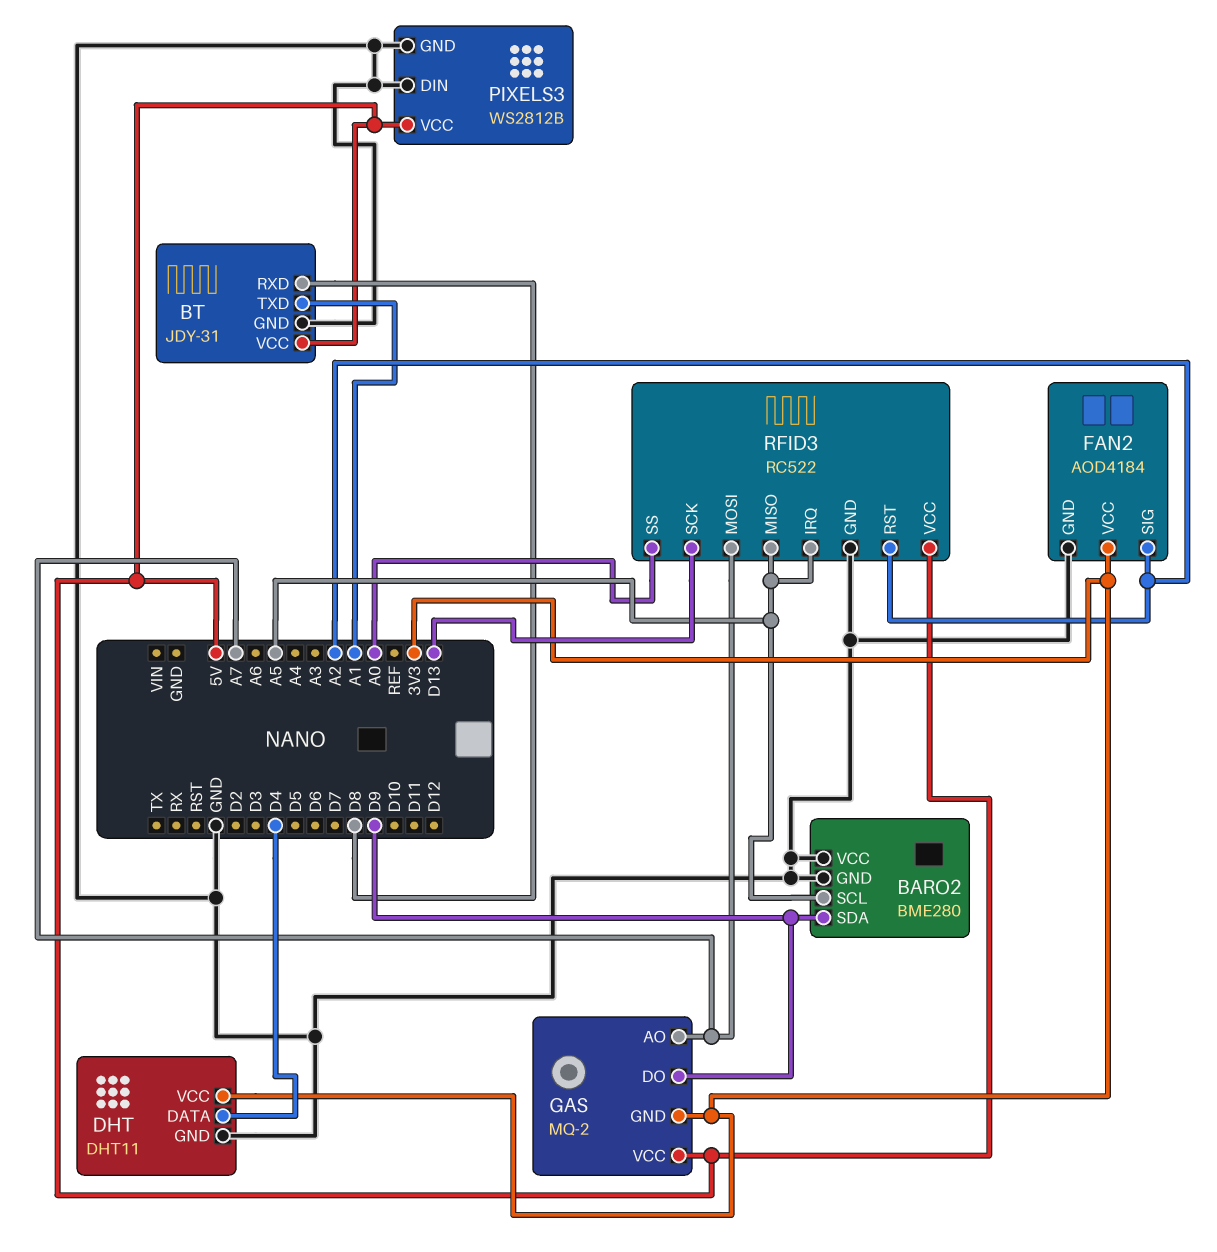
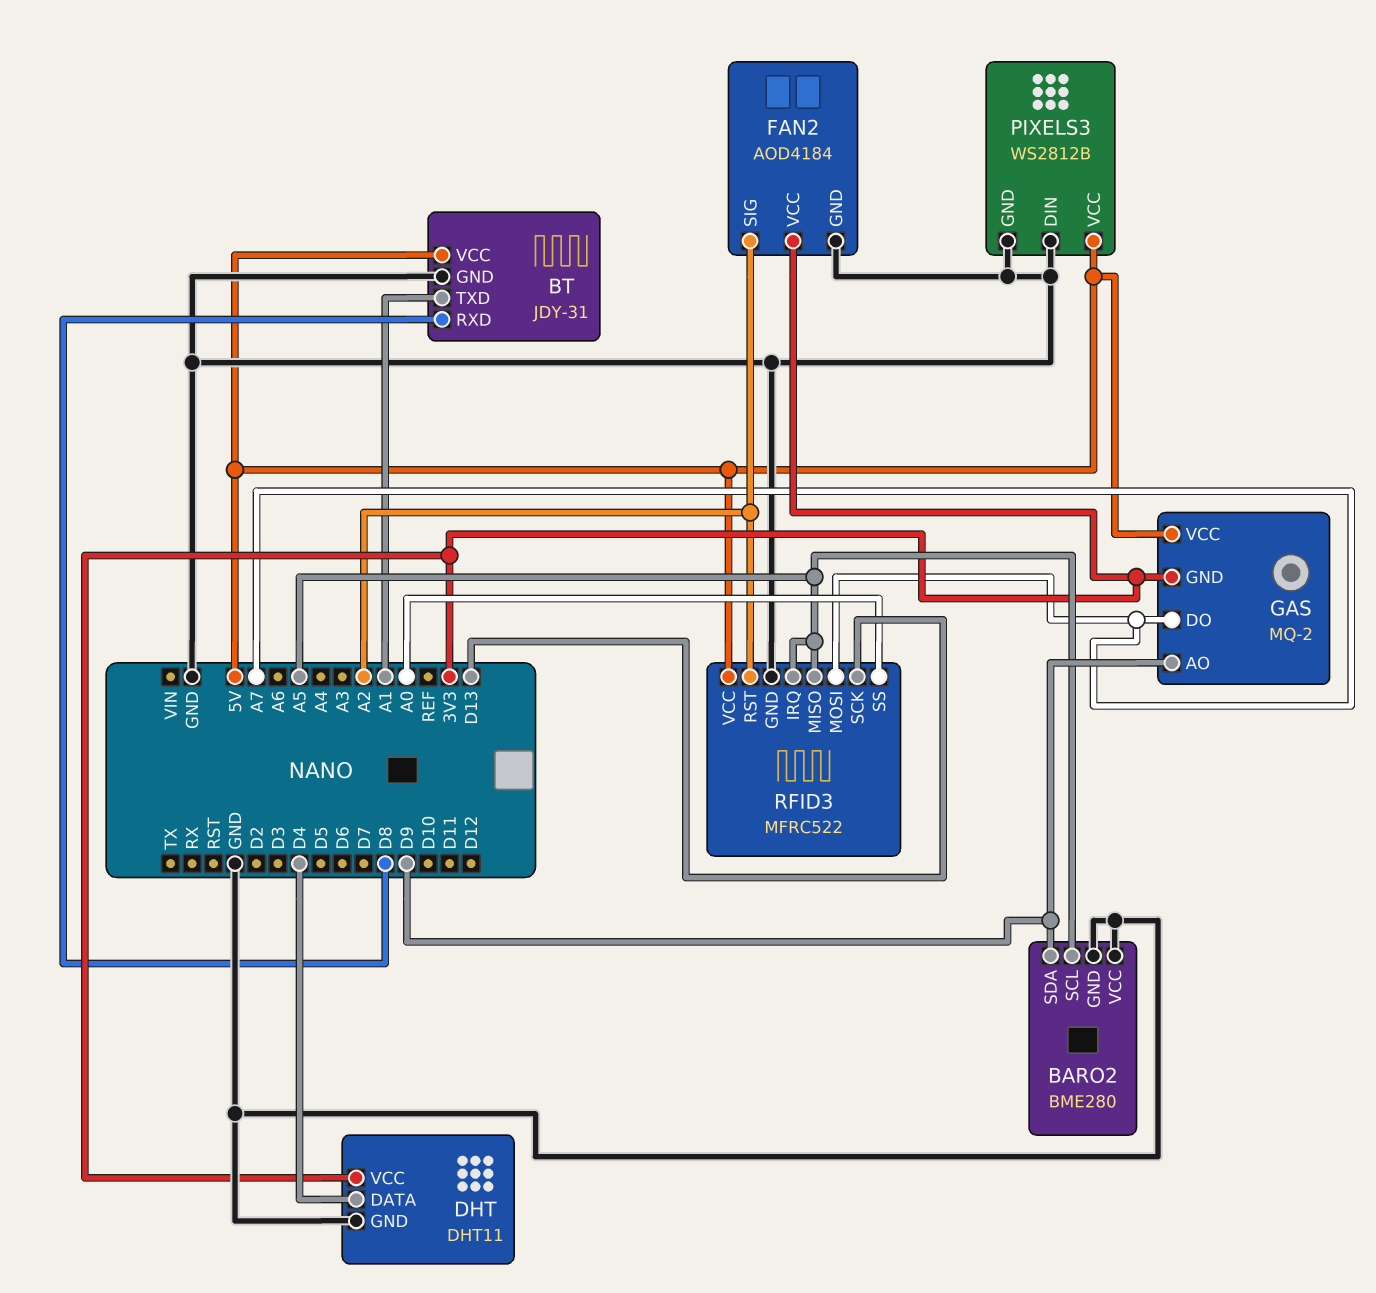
GAS pin AO: A7 -> D9
GAS pin DO: D9 -> A7
RFID3: RC522 -> MFRC522

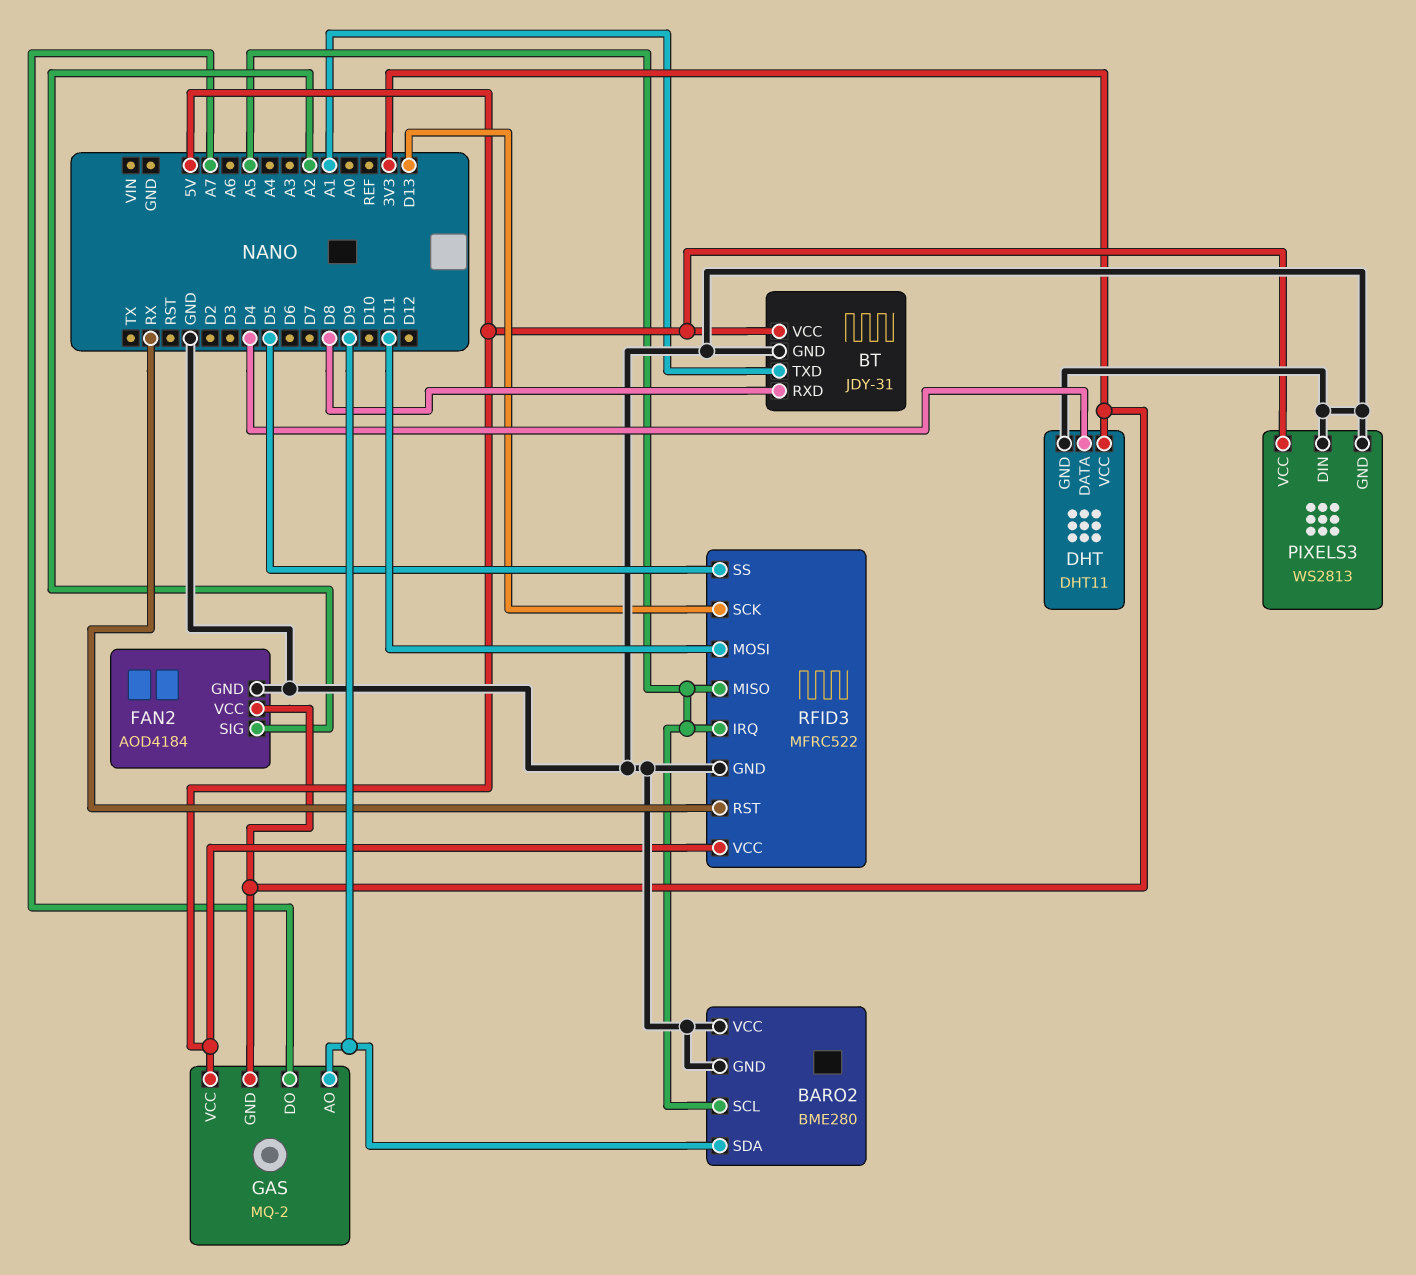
PIXELS3: WS2812B -> WS2813
RFID3 pin MOSI: A7 -> D11
RFID3 pin RST: A2 -> RX
RFID3 pin SS: A0 -> D5

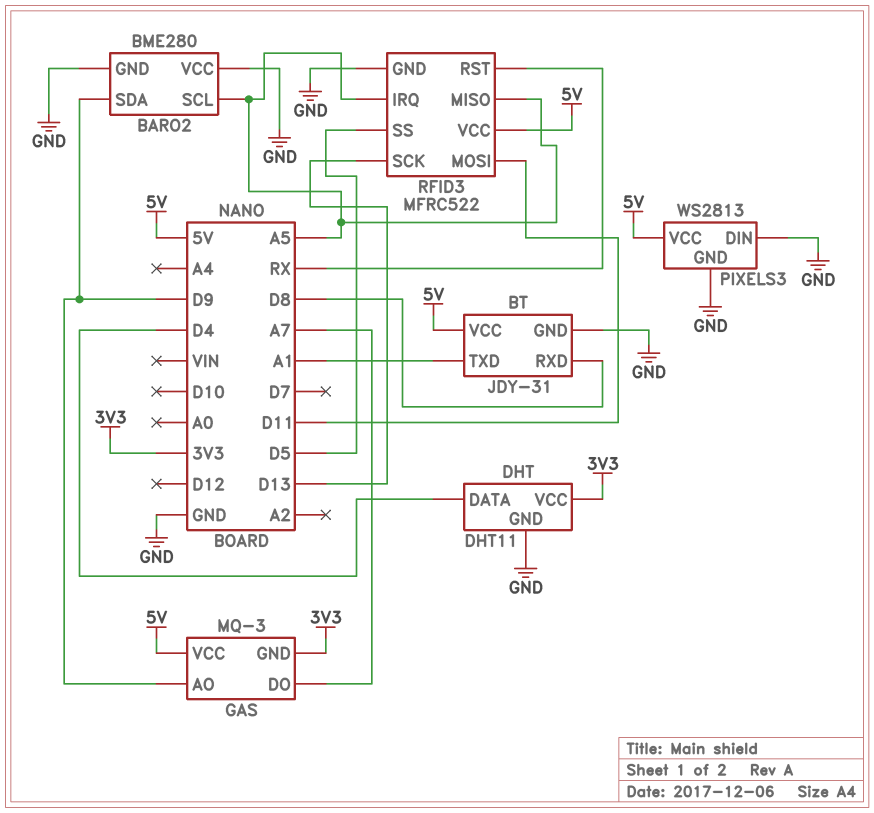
FAN2: AOD4184 -> none
FAN2 pin GND: GND -> none
FAN2 pin SIG: A2 -> none
FAN2 pin VCC: 3V3 -> none
GAS: MQ-2 -> MQ-3

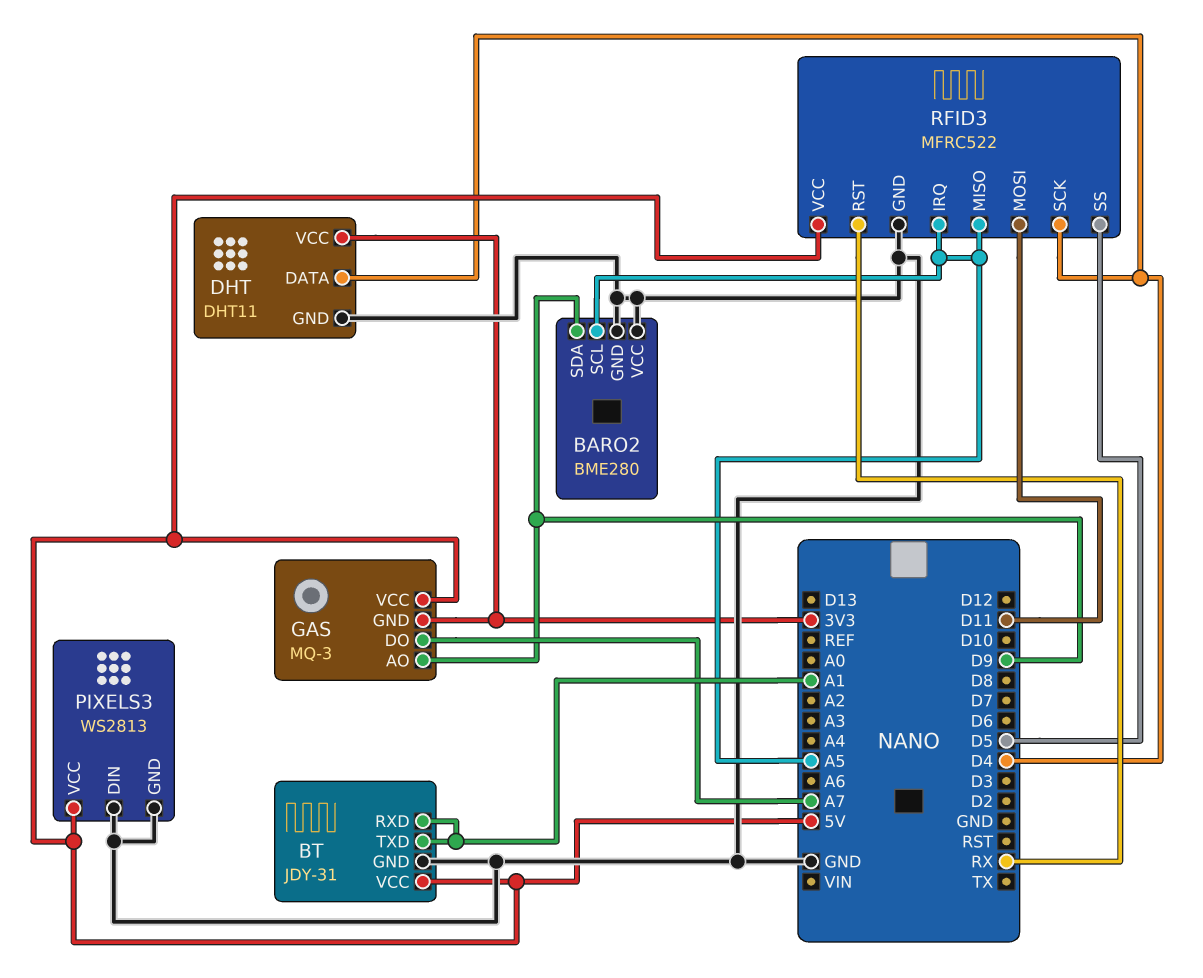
BT pin RXD: D8 -> A1
RFID3 pin SCK: D13 -> D4

